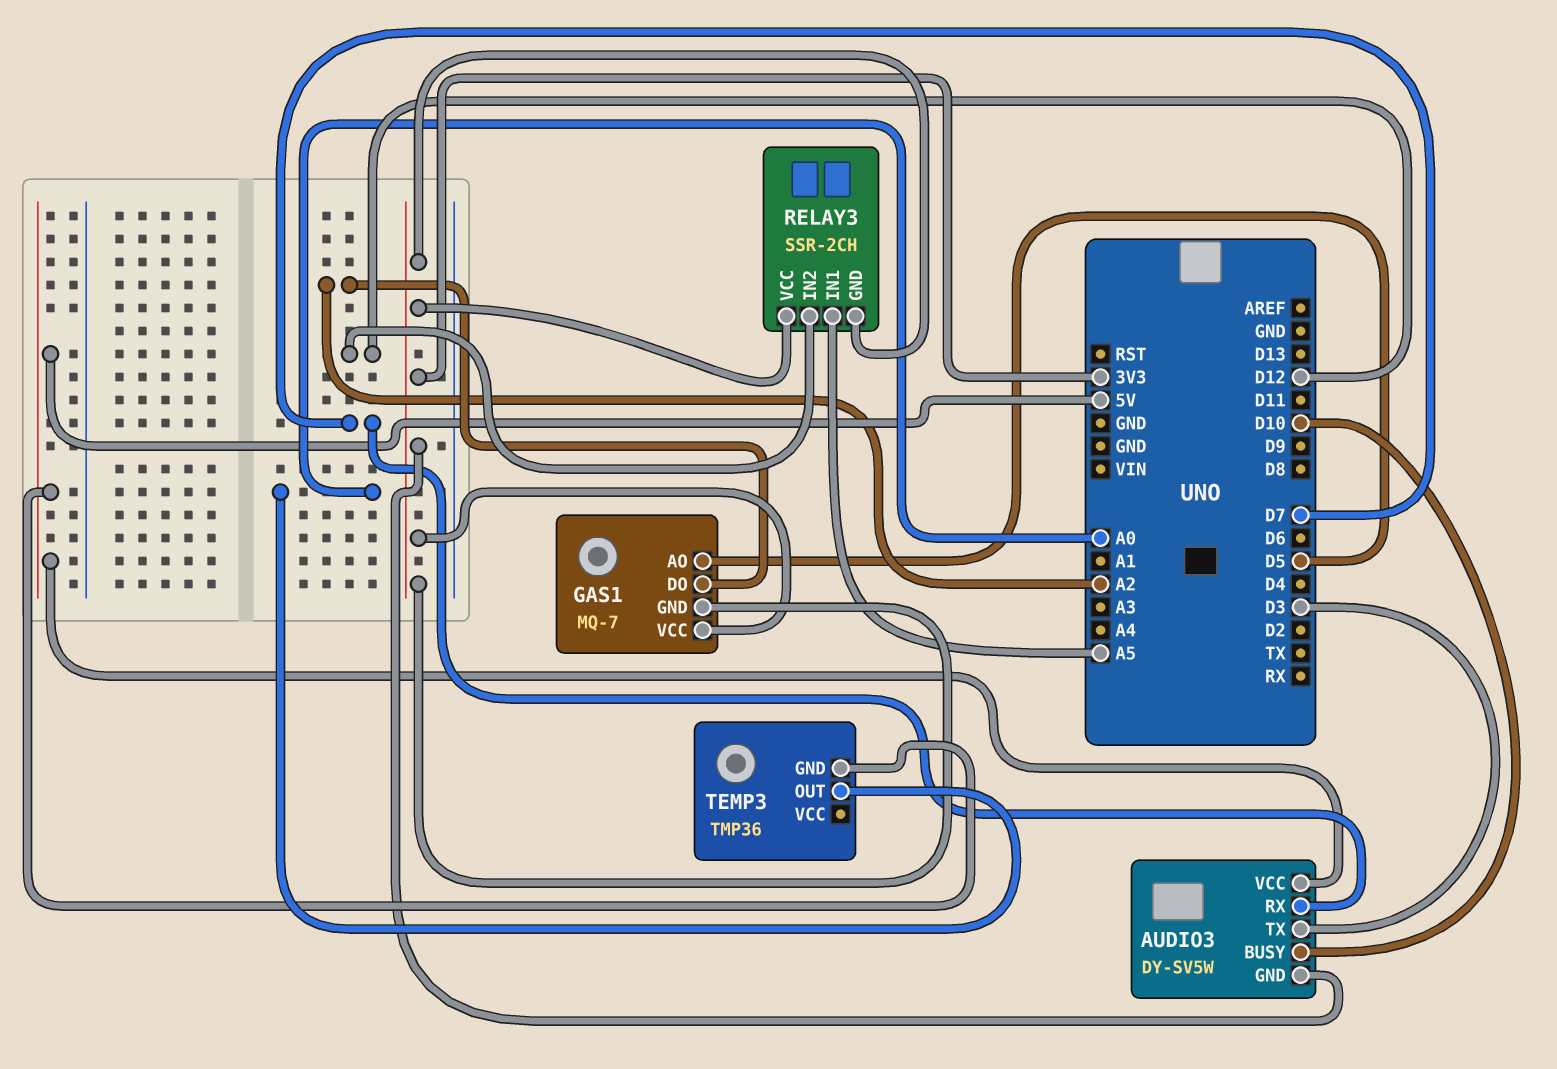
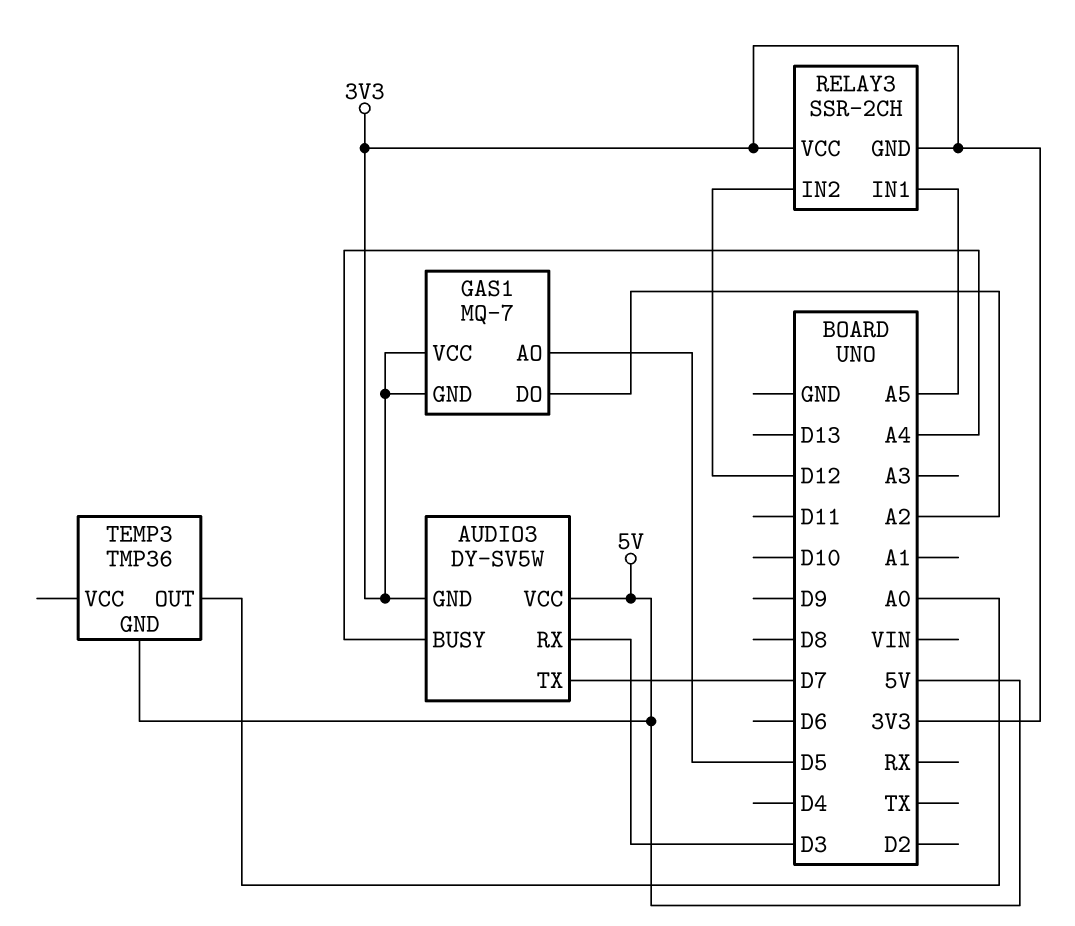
AUDIO3 pin BUSY: D10 -> A4
AUDIO3 pin RX: D7 -> D3
AUDIO3 pin TX: D3 -> D7

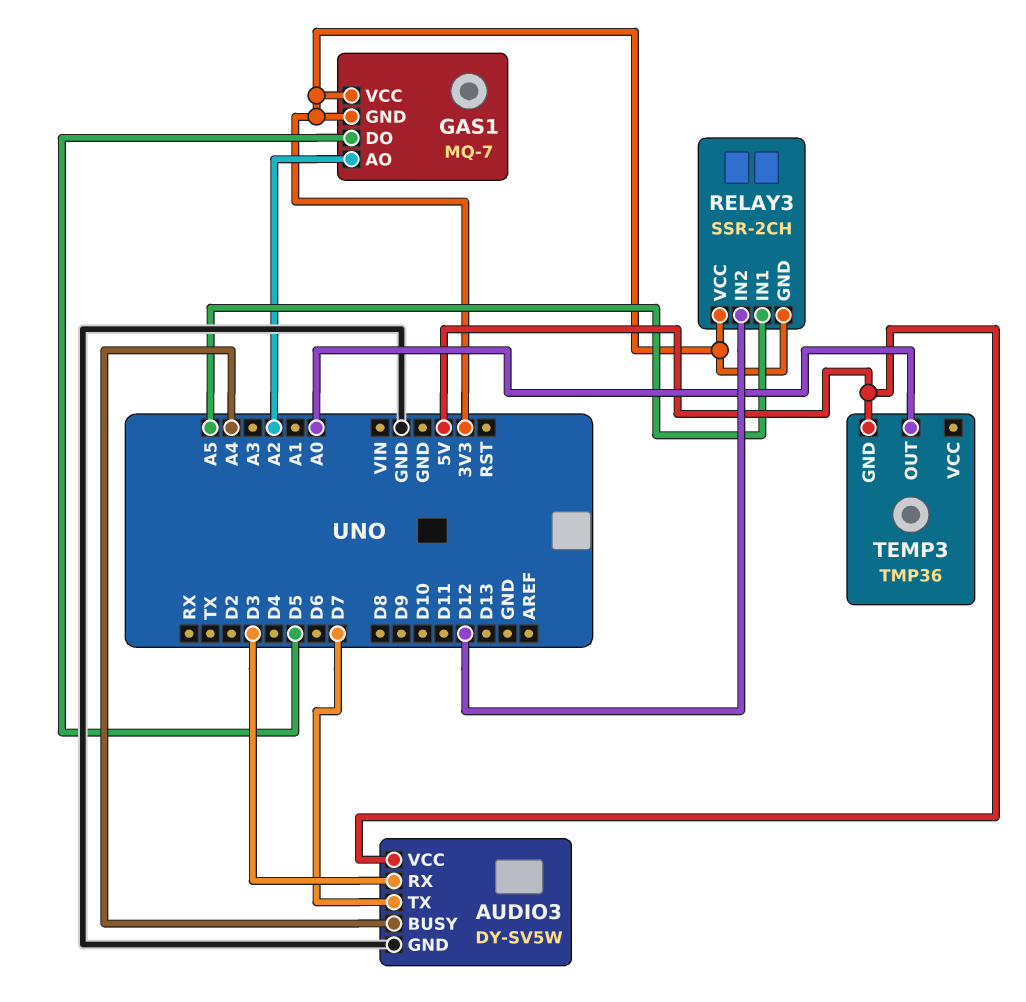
AUDIO3 pin GND: 3V3 -> GND
GAS1 pin AO: D5 -> A2
GAS1 pin DO: A2 -> D5

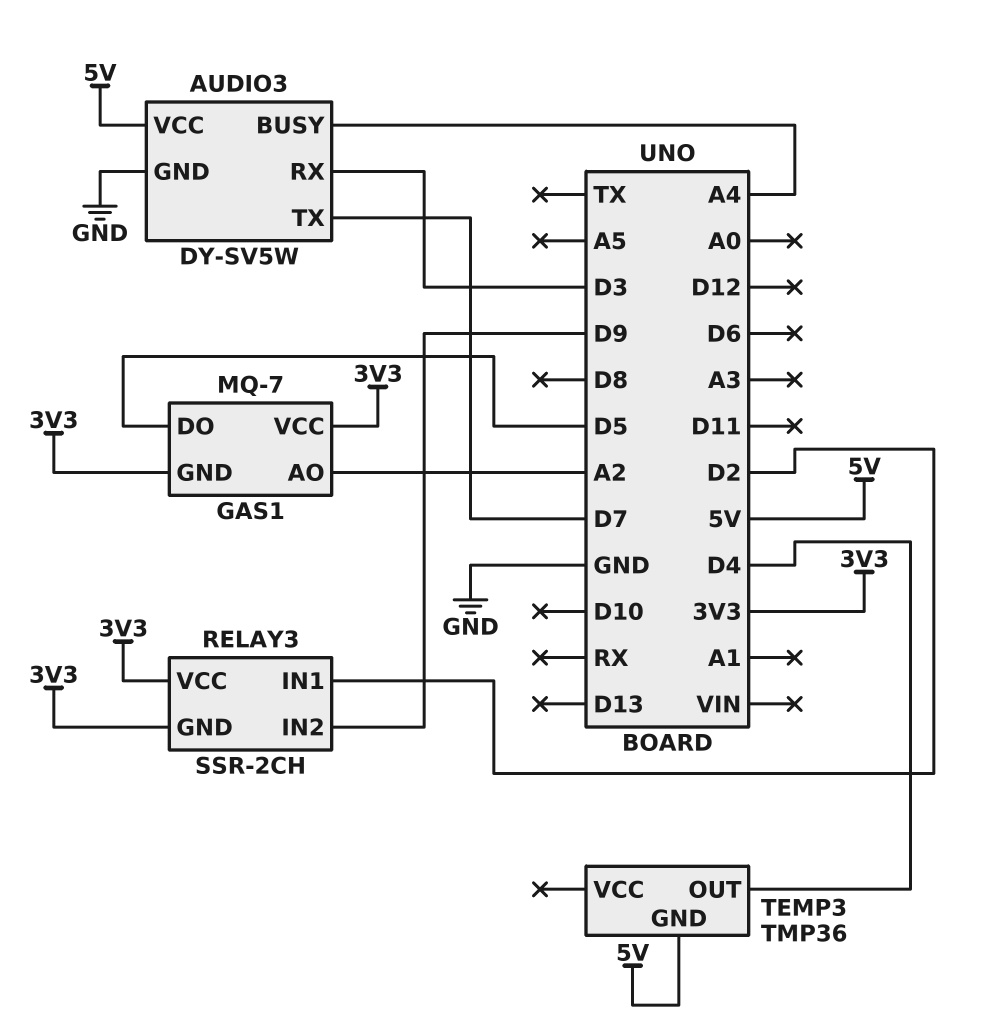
RELAY3 pin IN1: A5 -> D2
RELAY3 pin IN2: D12 -> D9
TEMP3 pin OUT: A0 -> D4

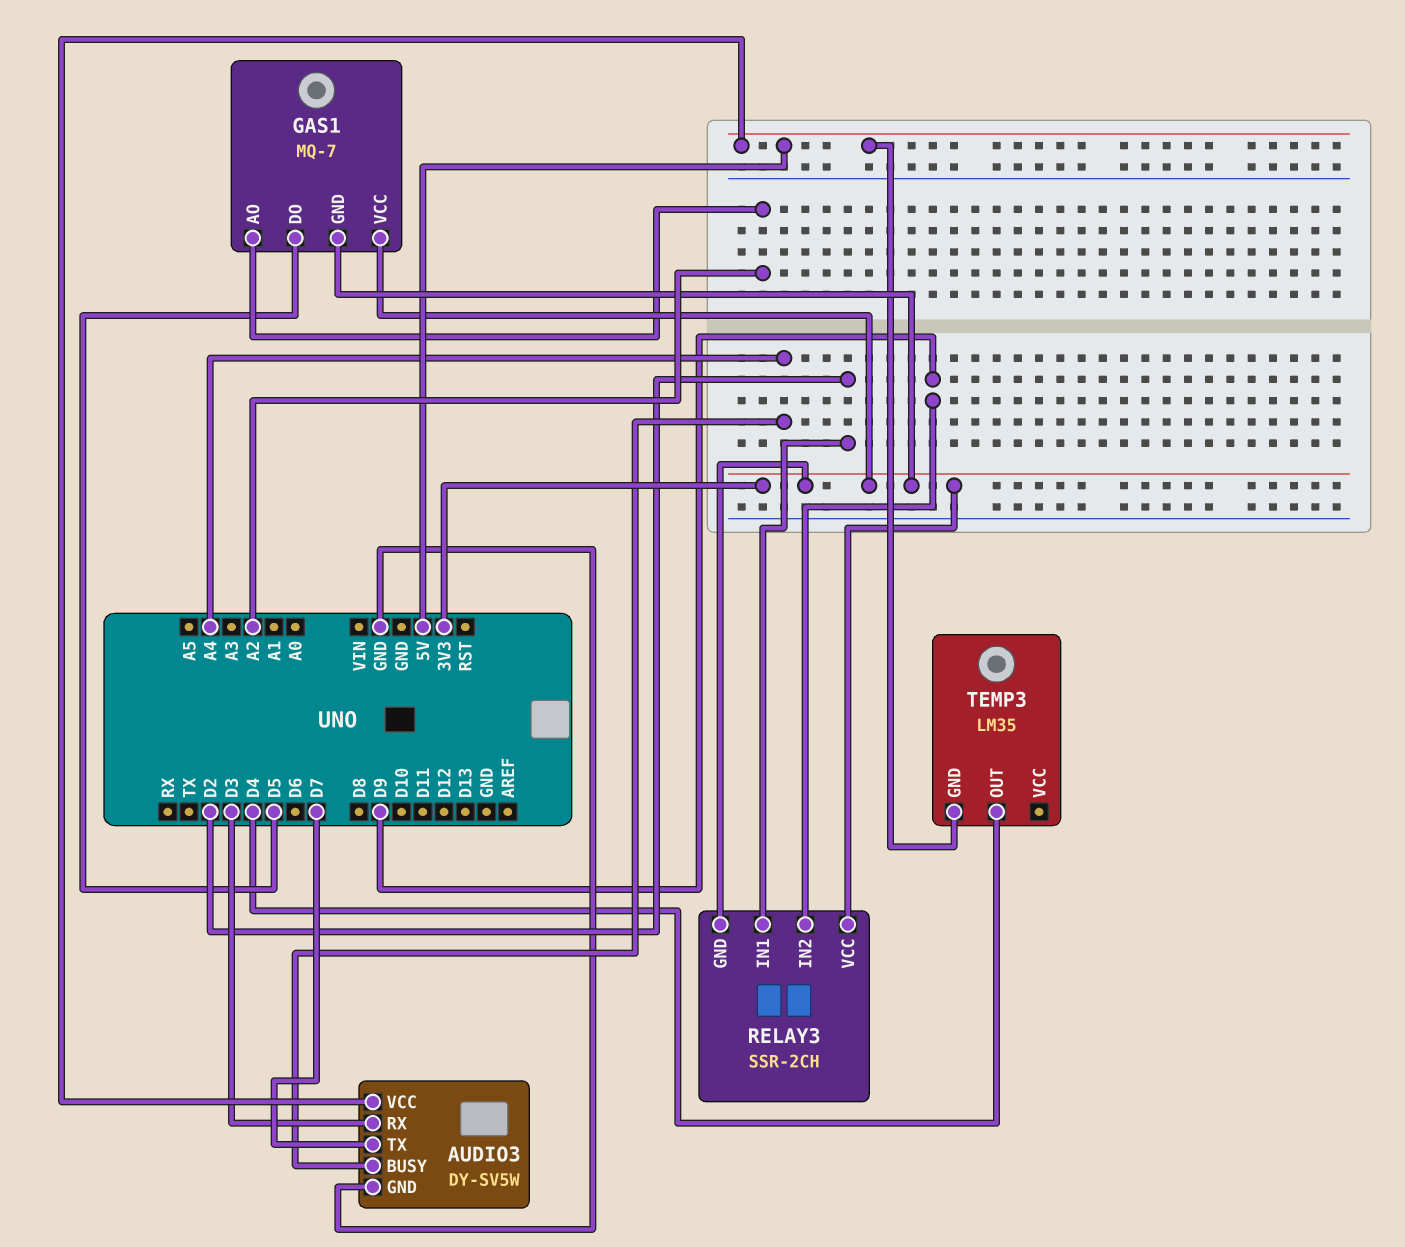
TEMP3: TMP36 -> LM35

